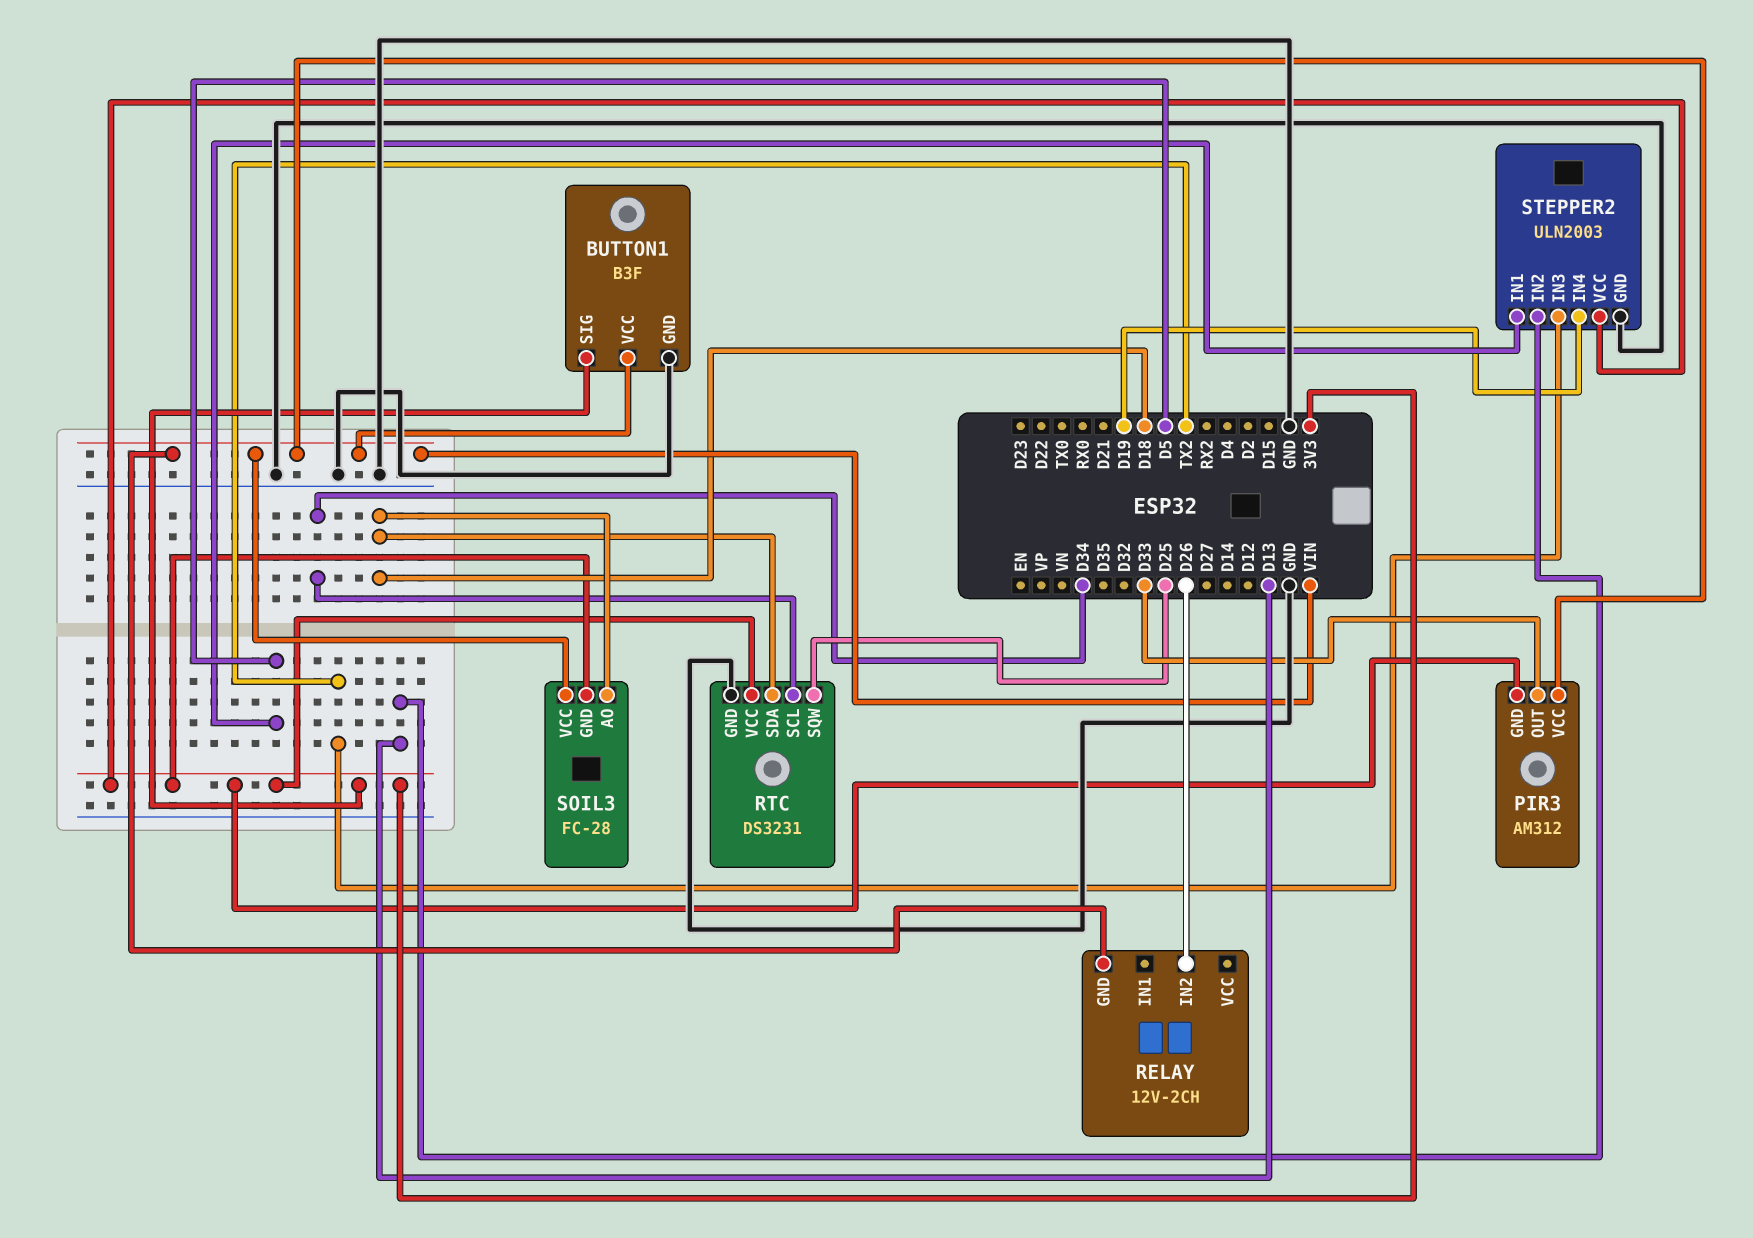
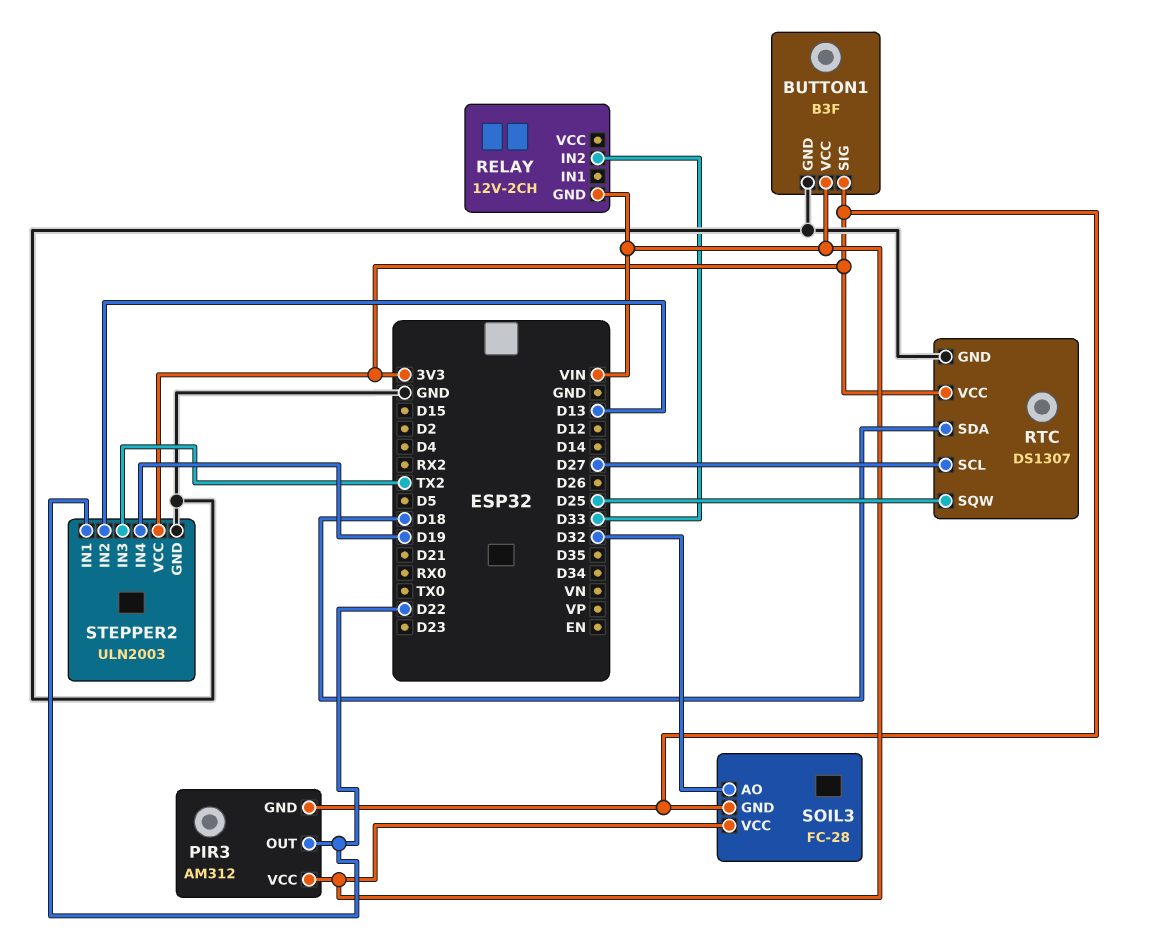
PIR3 pin OUT: D33 -> D22
RELAY pin IN2: D26 -> D33
RTC: DS3231 -> DS1307
RTC pin SCL: D34 -> D27
SOIL3 pin AO: D18 -> D32
STEPPER2 pin IN1: D5 -> D22

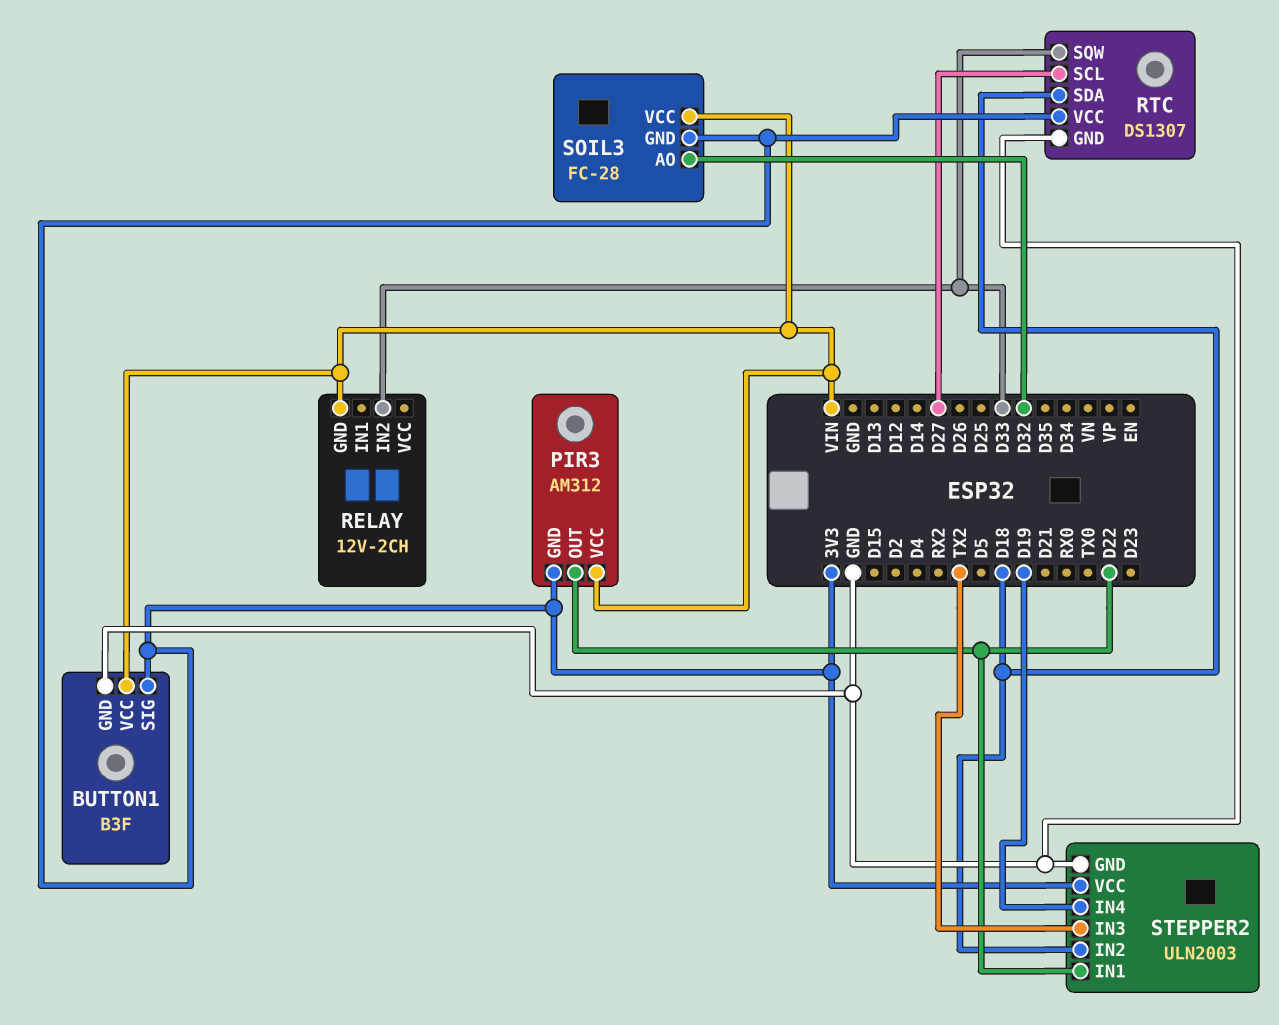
RTC pin SQW: D25 -> D33
STEPPER2 pin IN2: D13 -> D18

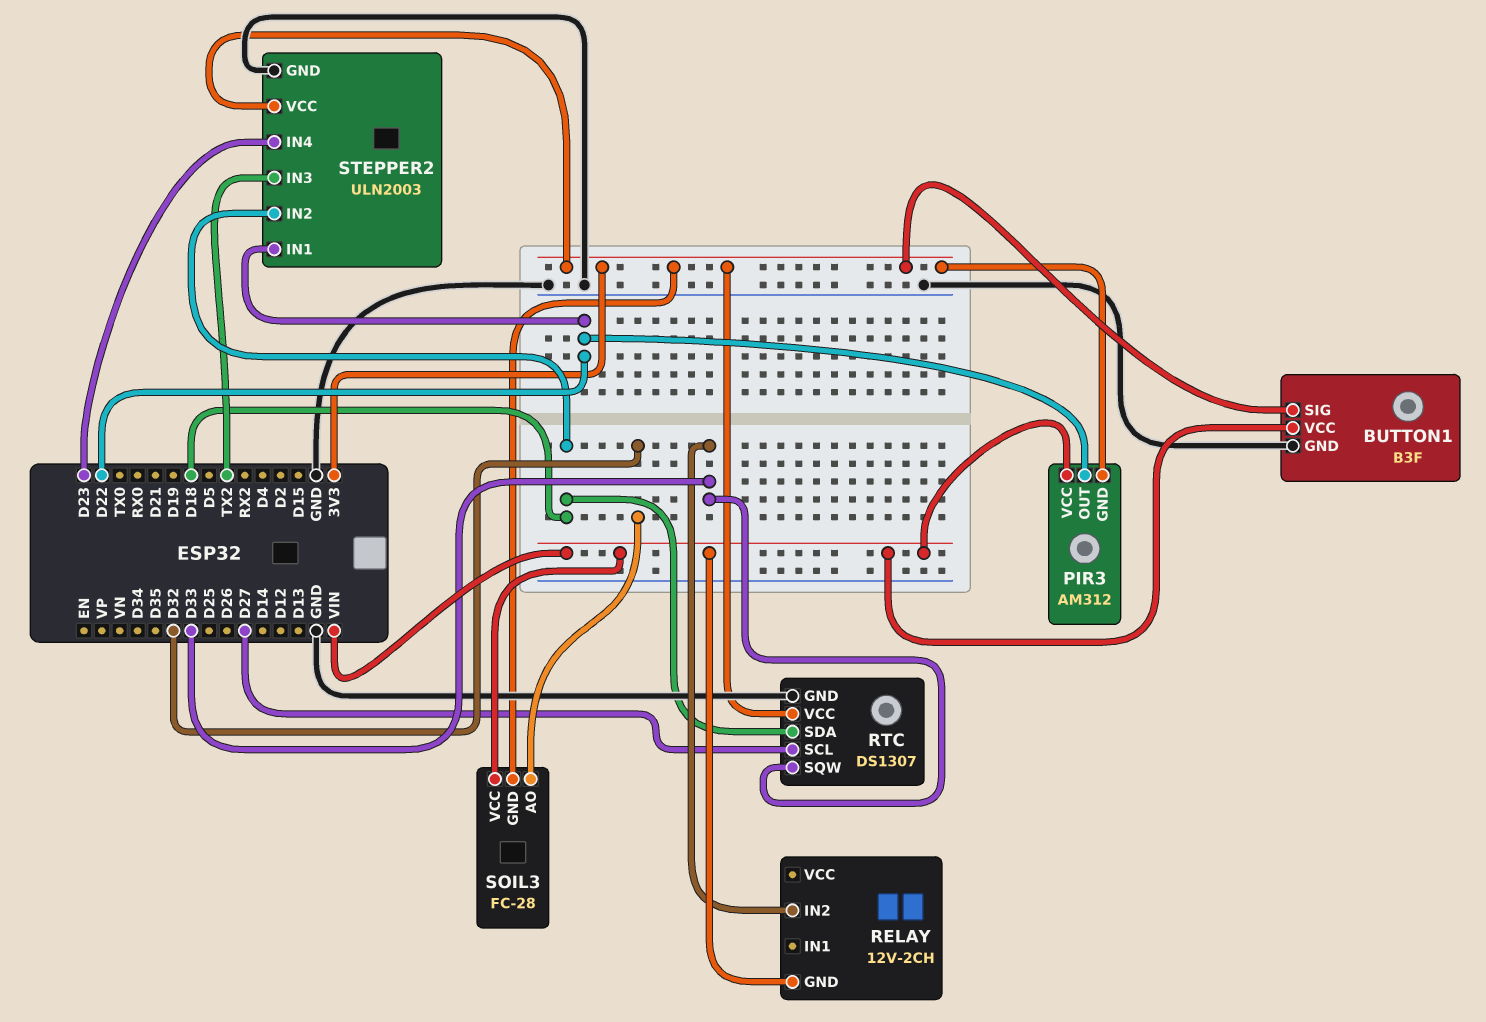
STEPPER2 pin IN4: D19 -> D23

